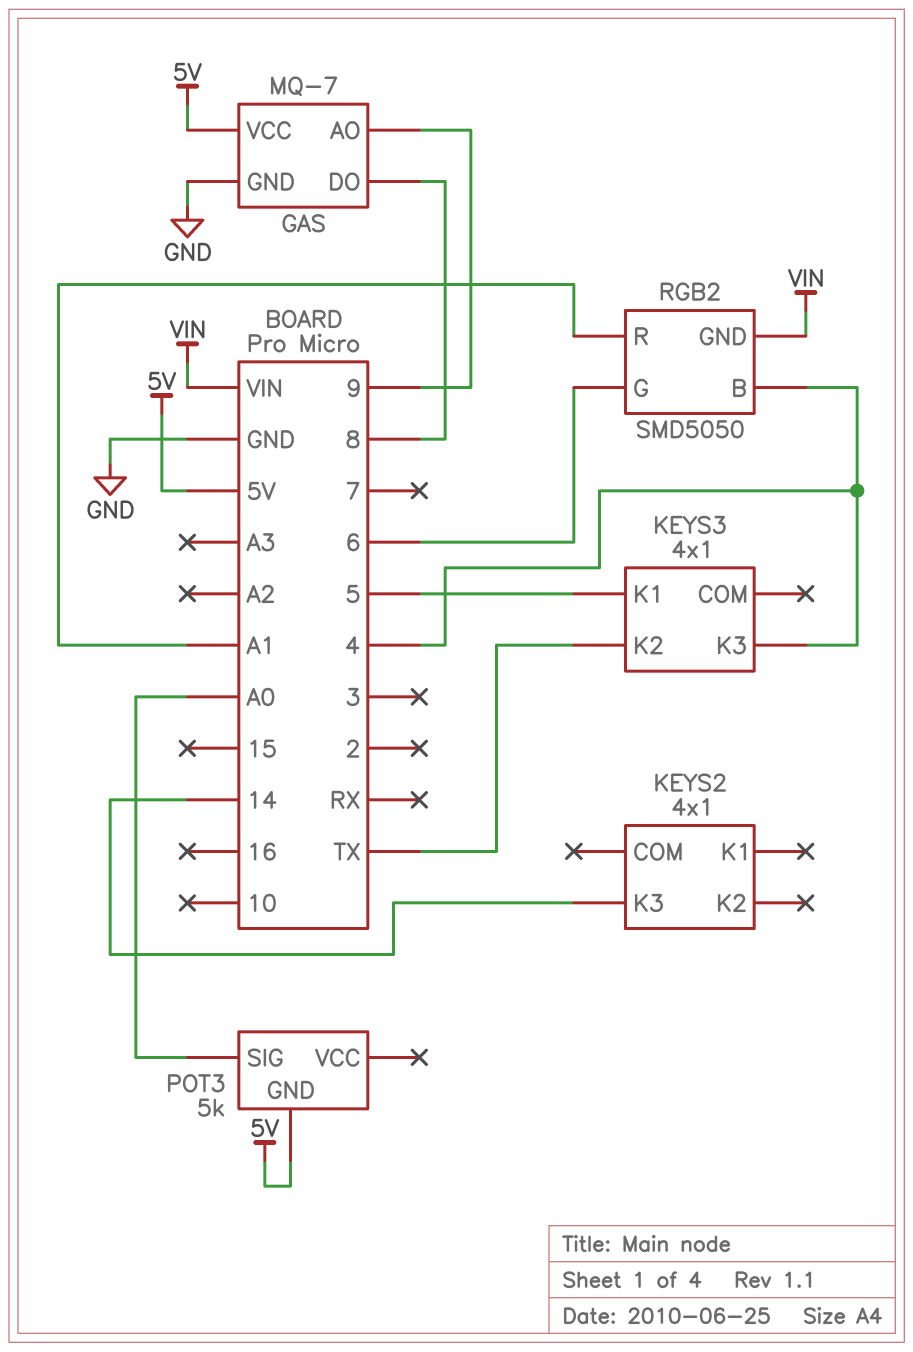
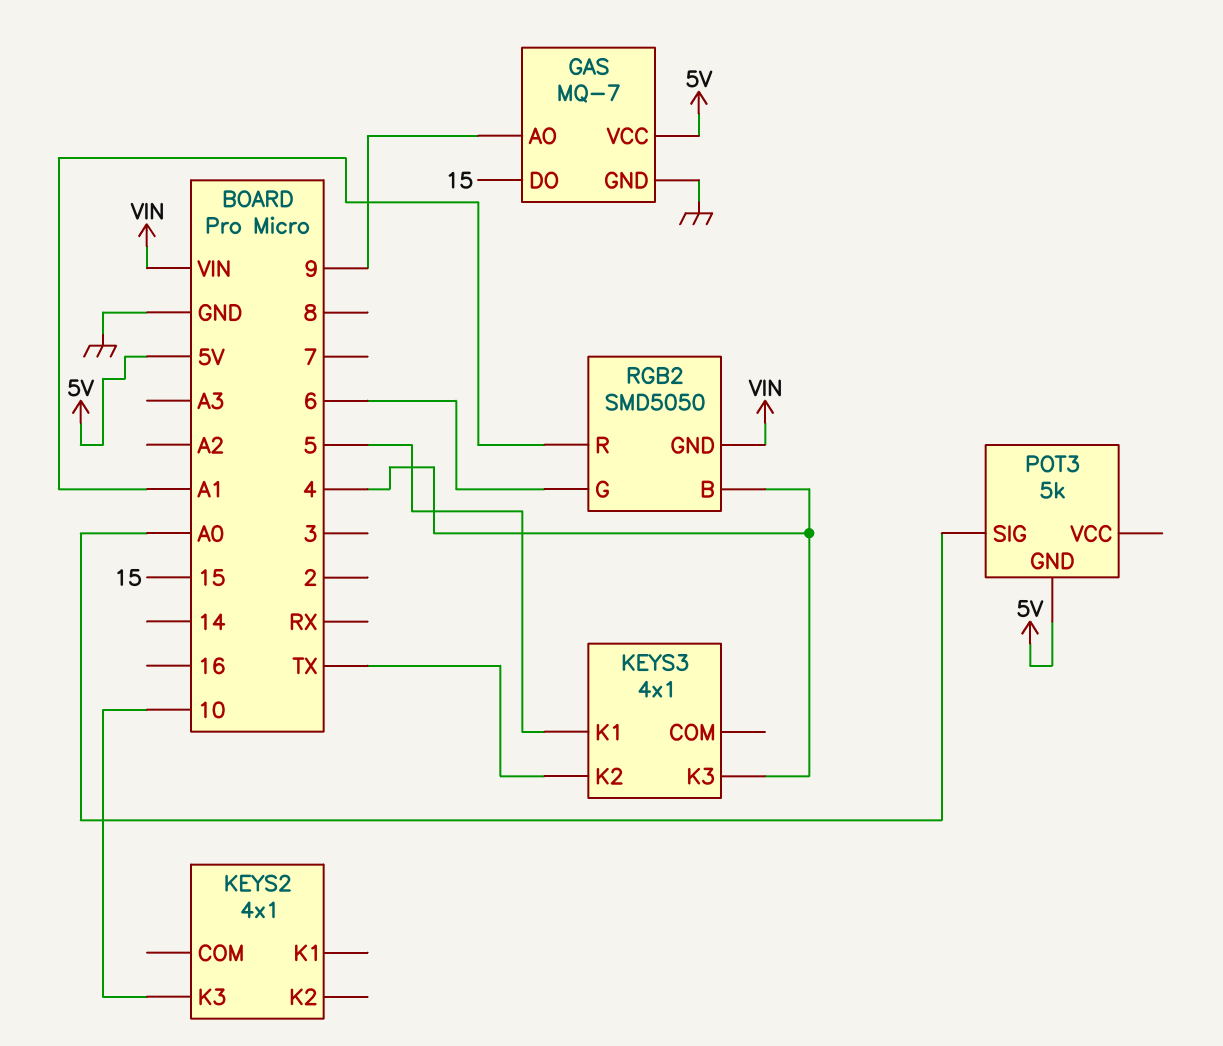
GAS pin DO: 8 -> 15
KEYS2 pin K3: 14 -> 10

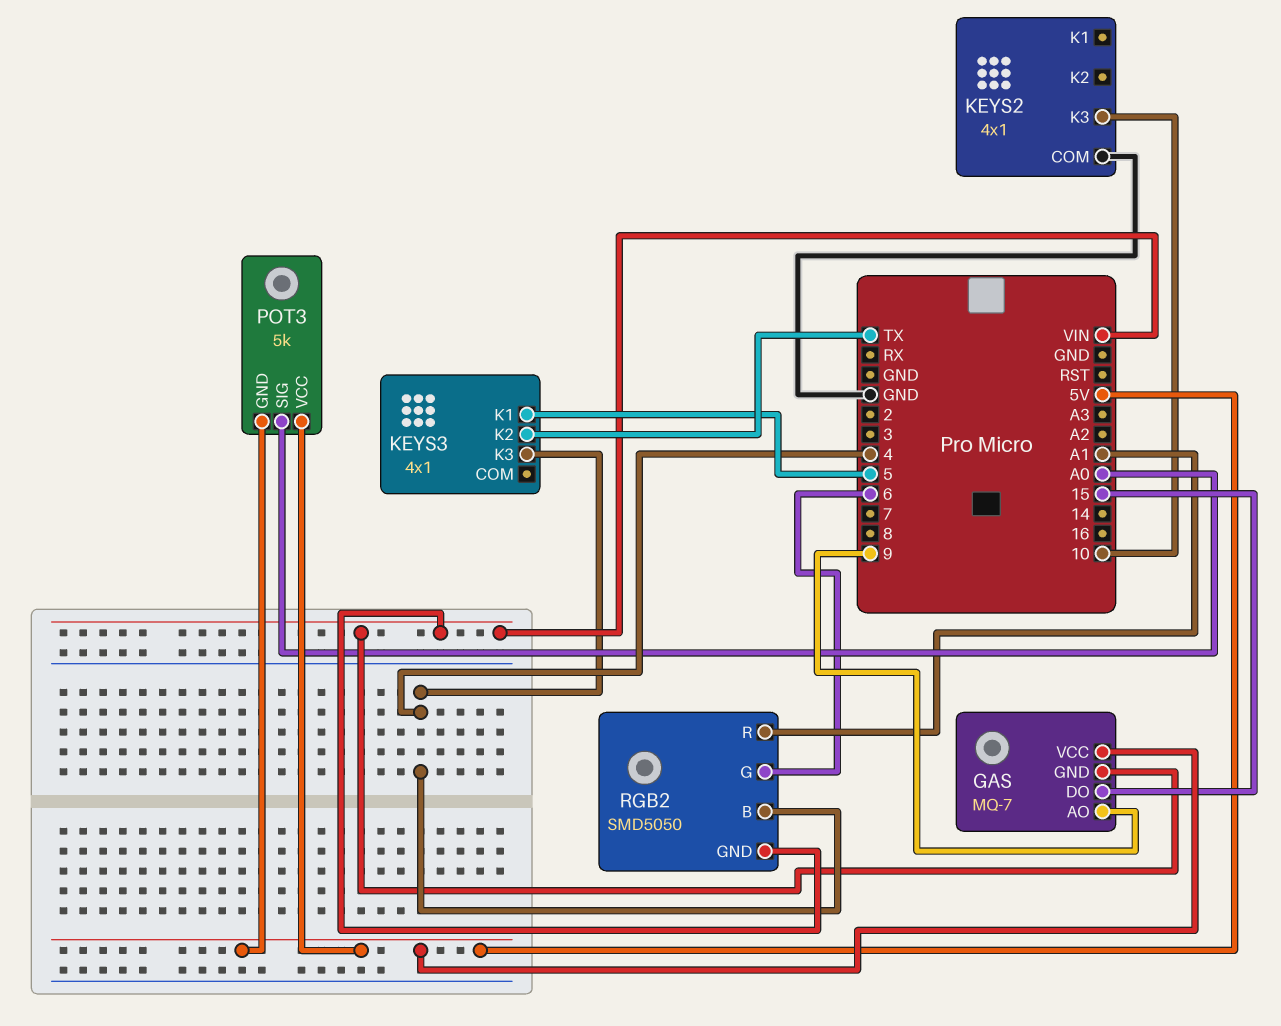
GAS pin GND: GND -> VIN
KEYS2 pin COM: none -> GND
POT3 pin VCC: none -> 5V

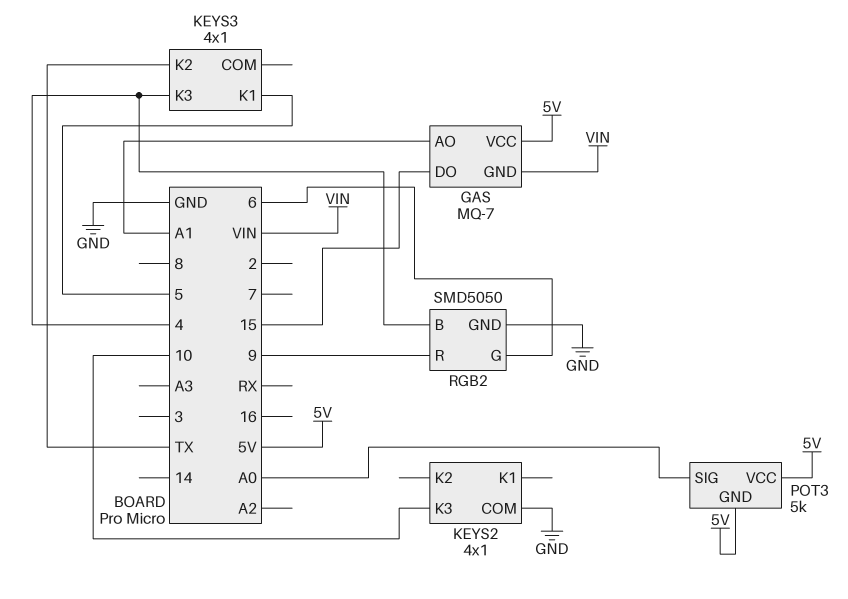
GAS pin AO: 9 -> A1
RGB2 pin GND: VIN -> GND
RGB2 pin R: A1 -> 9

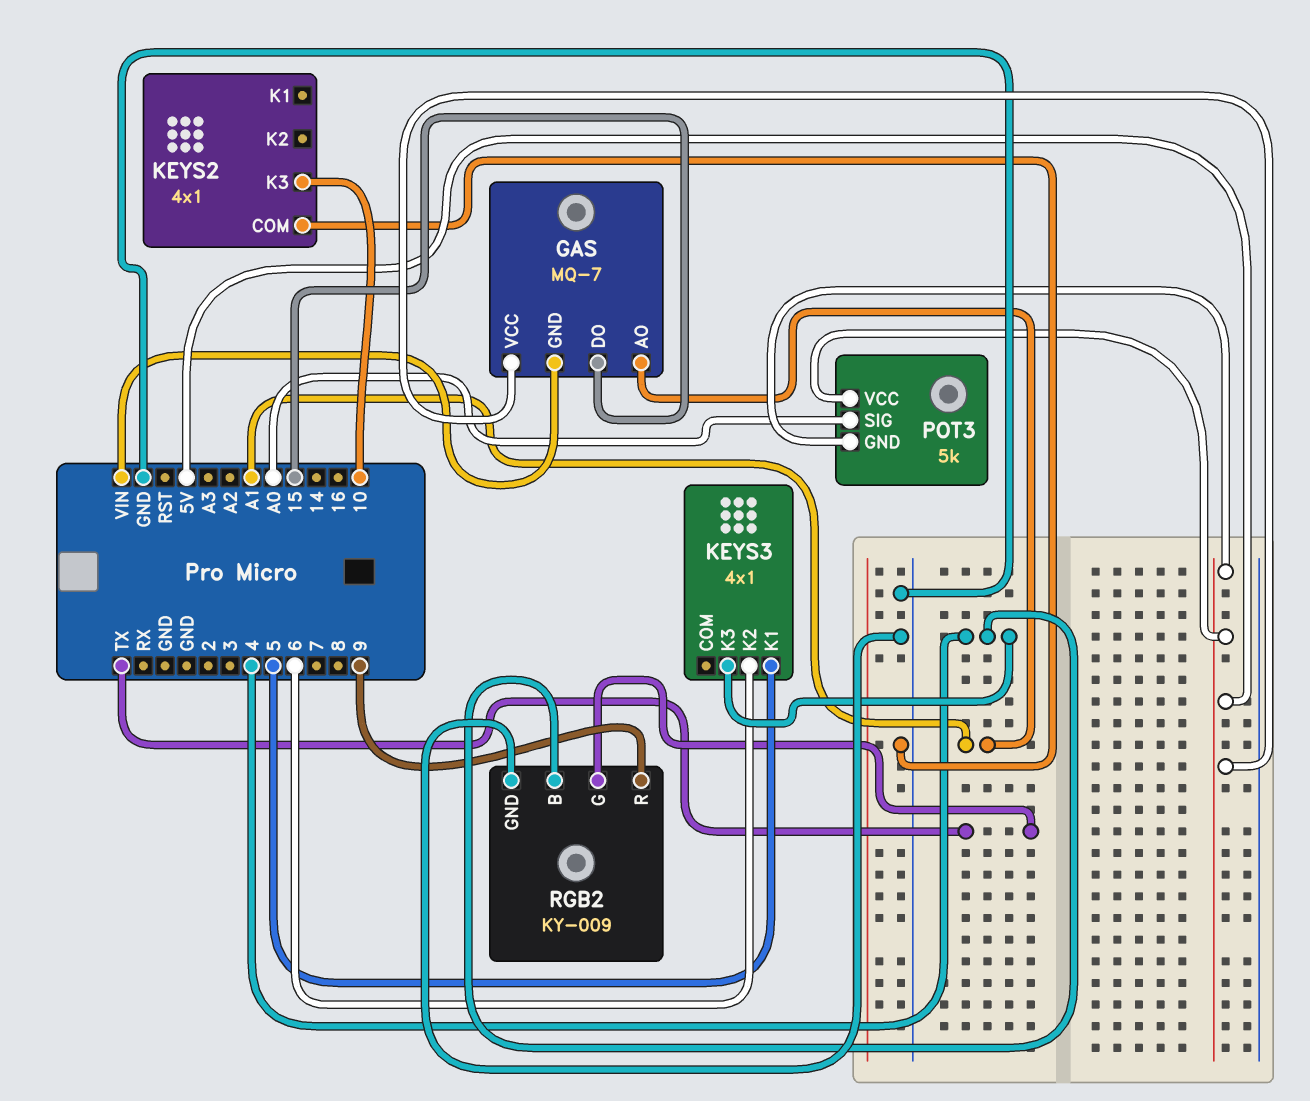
KEYS3 pin K2: TX -> 6
RGB2: SMD5050 -> KY-009
RGB2 pin G: 6 -> TX

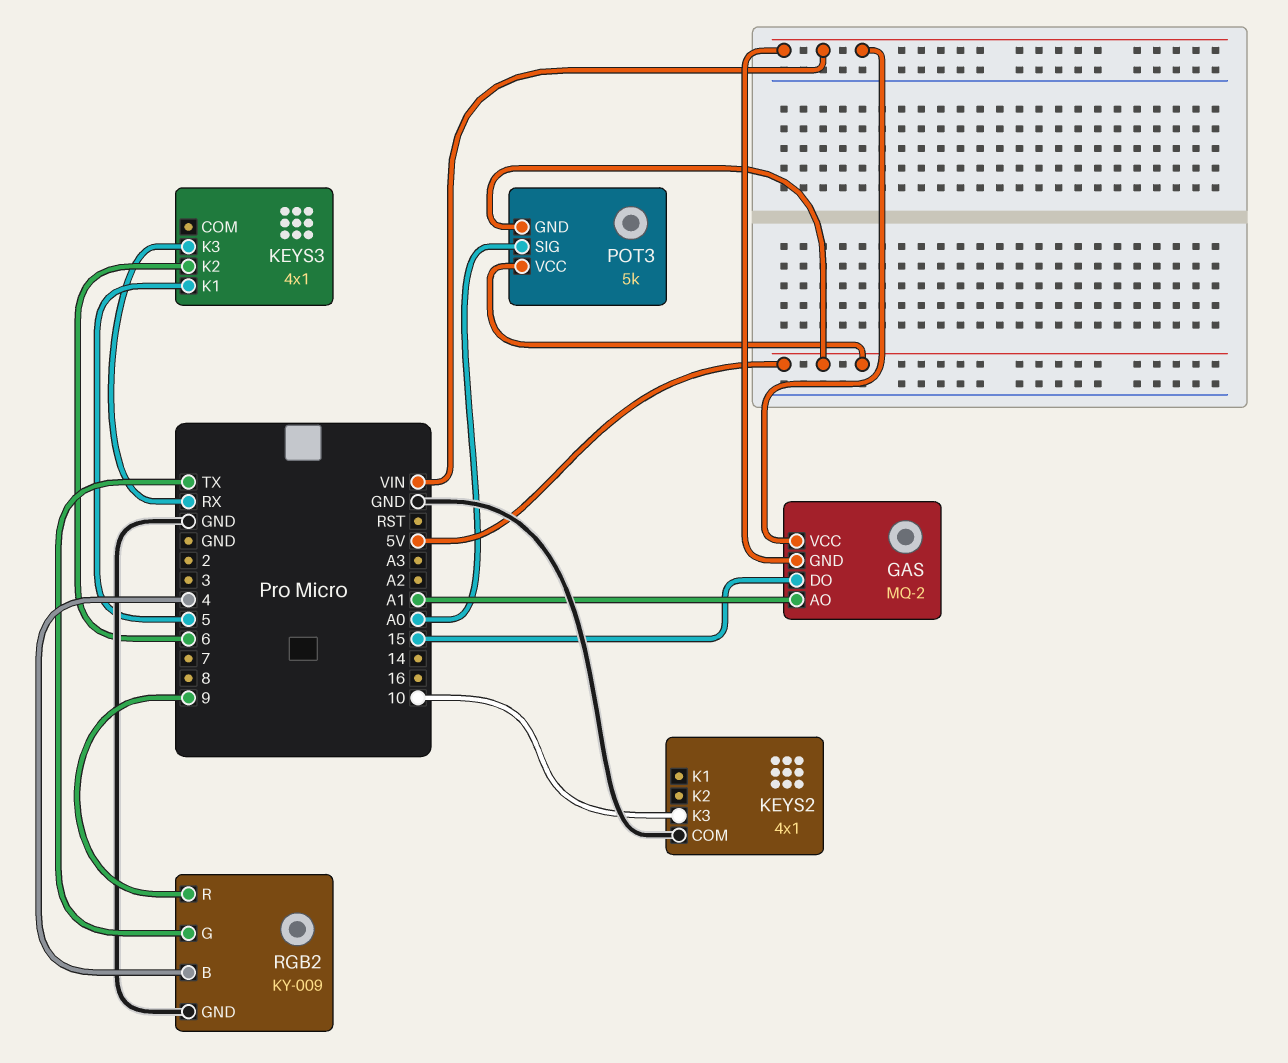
GAS: MQ-7 -> MQ-2
GAS pin VCC: 5V -> VIN
KEYS3 pin K3: 4 -> RX

